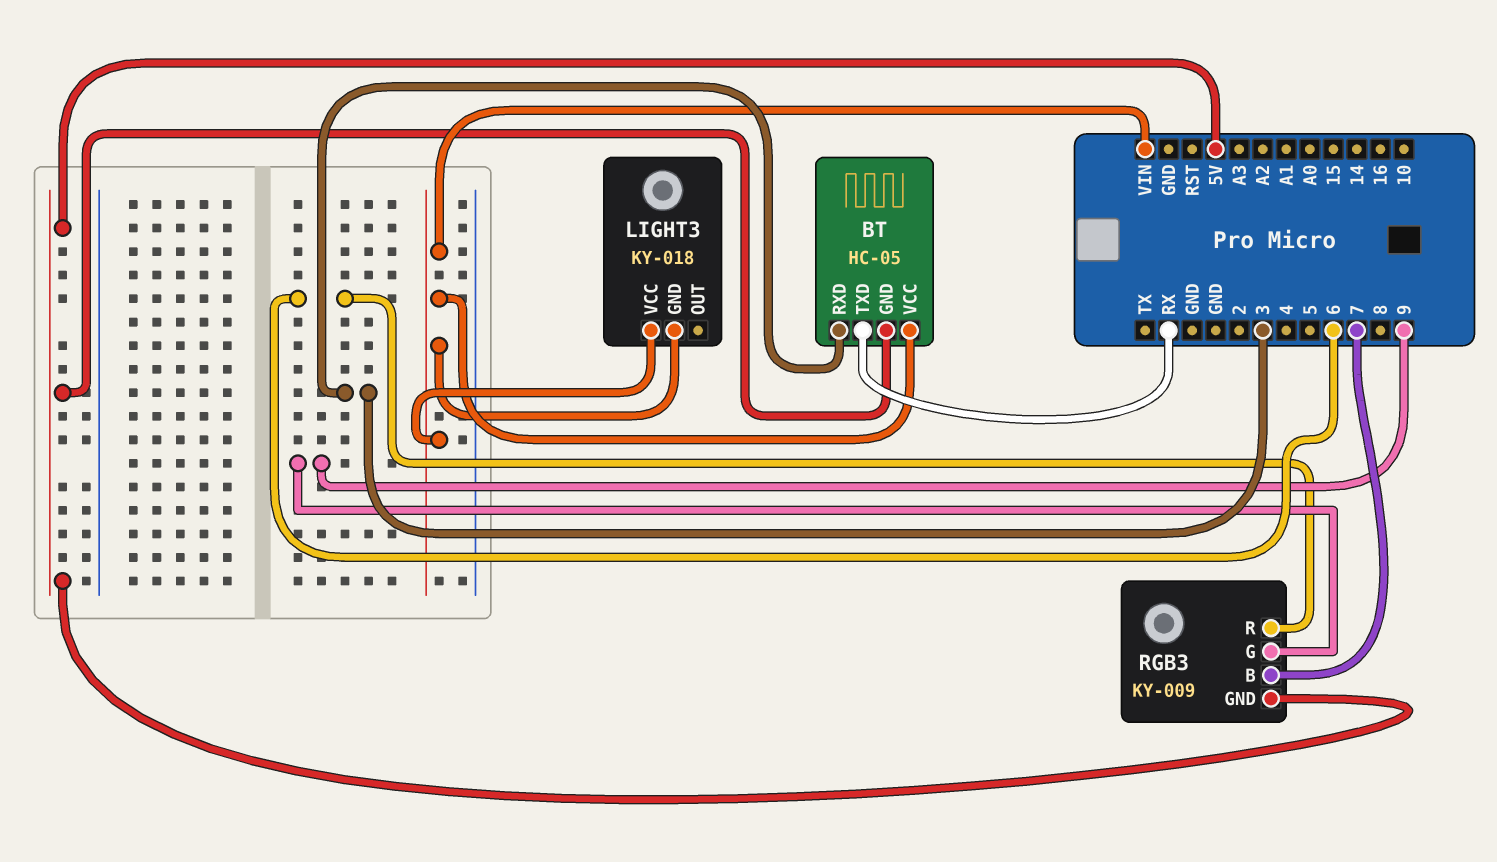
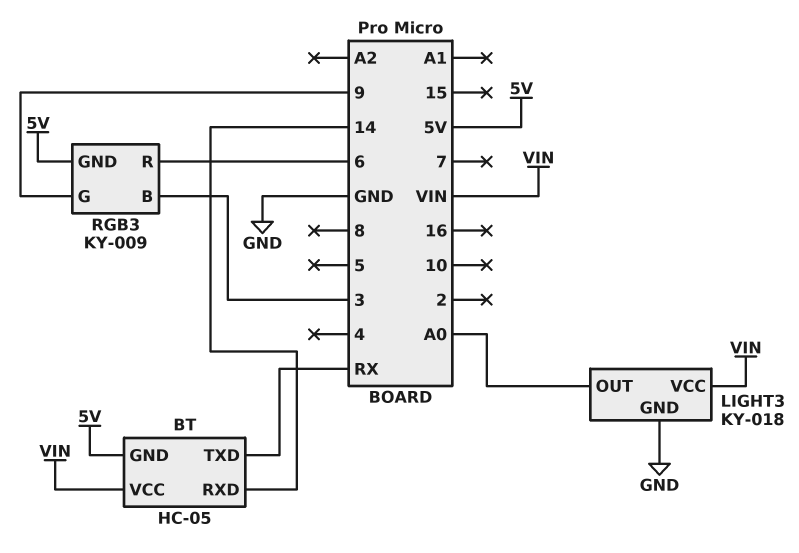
BT pin RXD: 3 -> 14
LIGHT3 pin GND: VIN -> GND
LIGHT3 pin OUT: none -> A0
RGB3 pin B: 7 -> 3

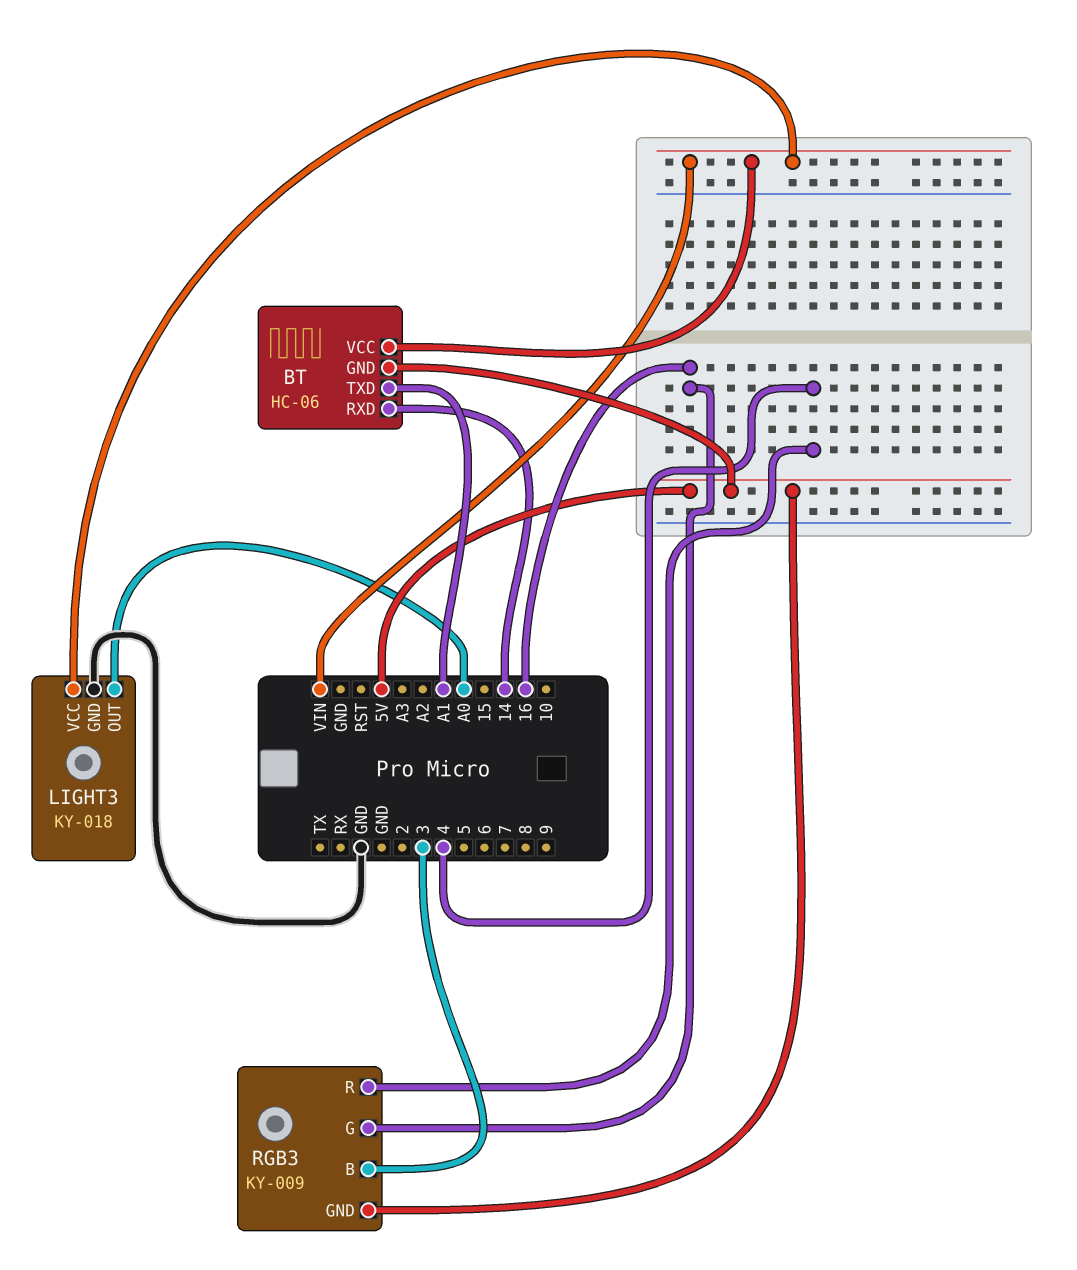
BT: HC-05 -> HC-06
BT pin TXD: RX -> A1
RGB3 pin G: 9 -> 16
RGB3 pin R: 6 -> 4

